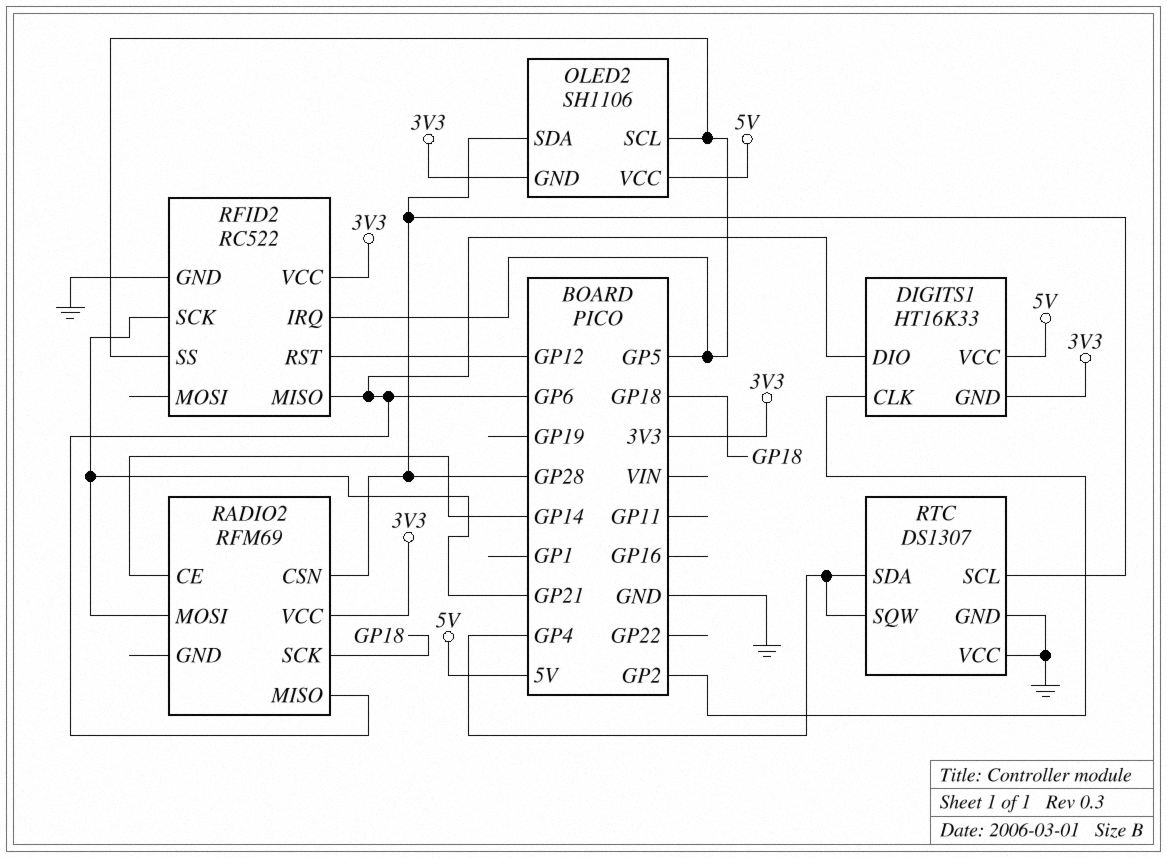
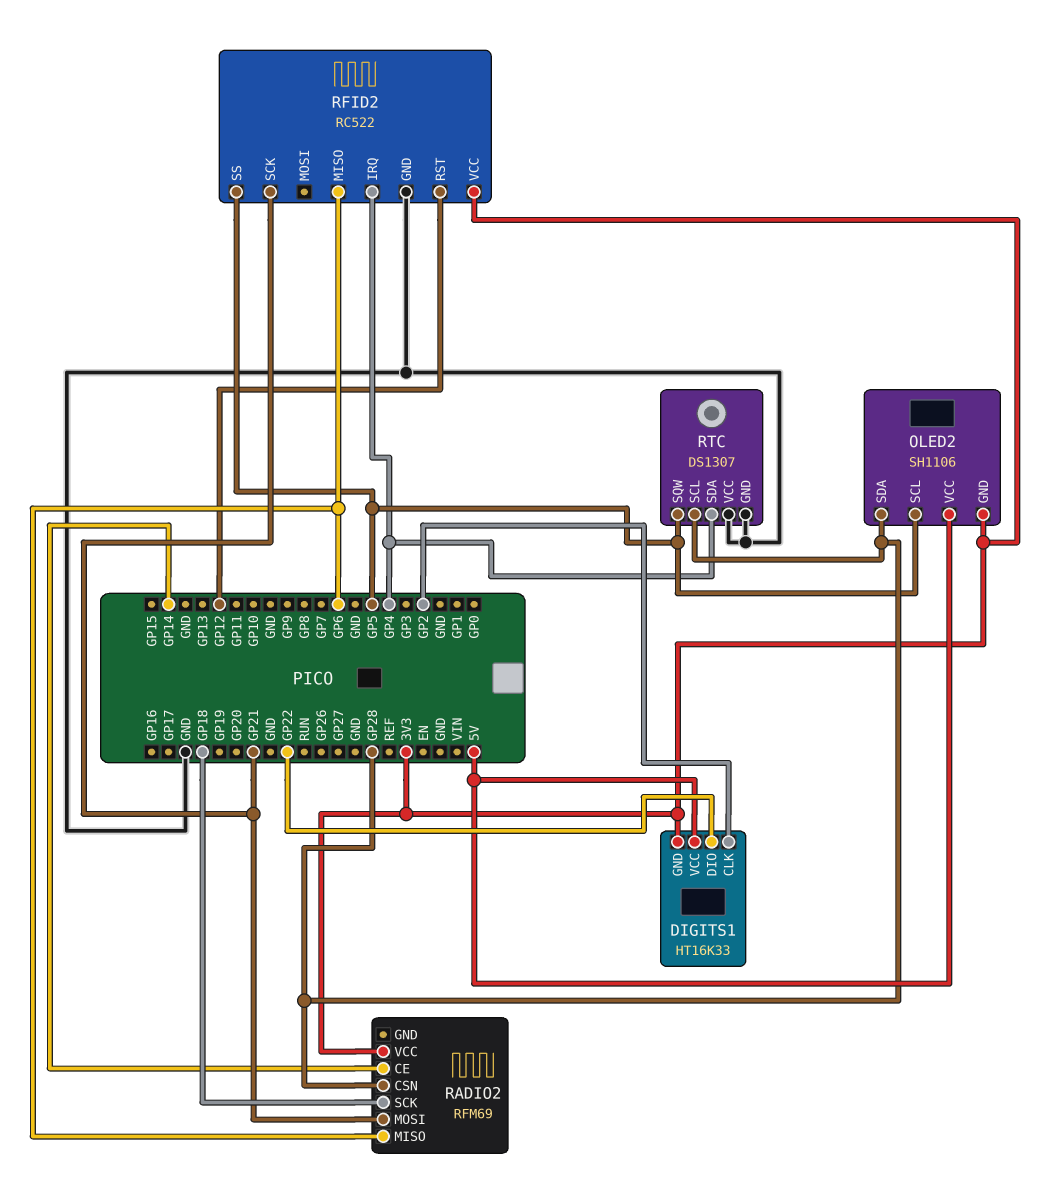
DIGITS1 pin DIO: GP6 -> GP22
RFID2 pin IRQ: GP5 -> GP4
RTC pin SQW: GP4 -> GP5

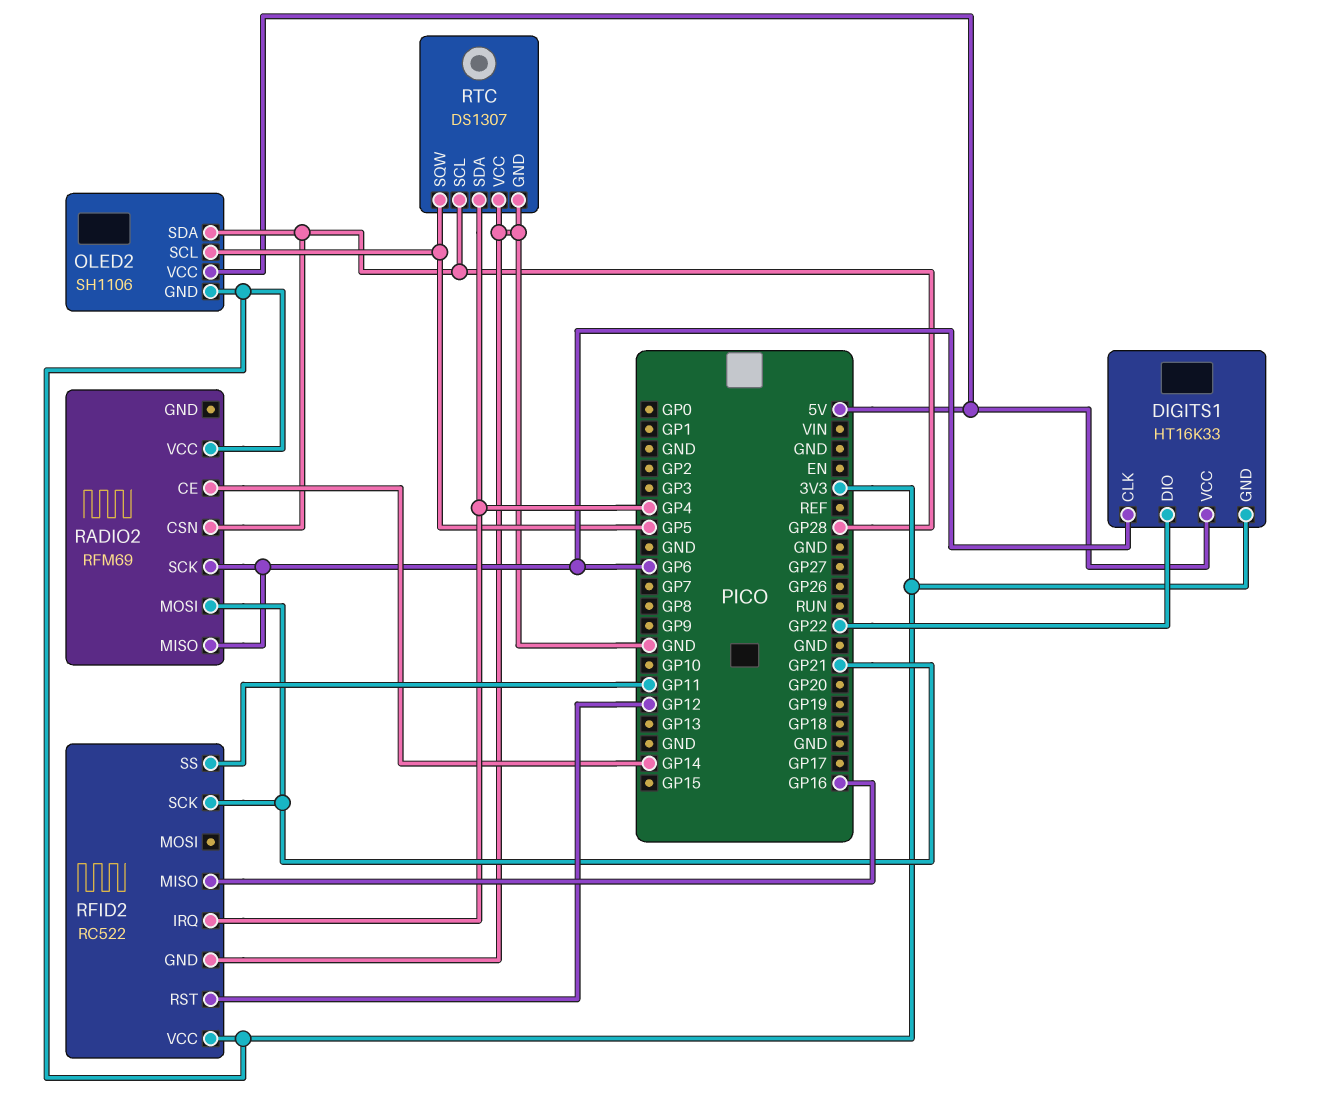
DIGITS1 pin CLK: GP2 -> GP6
RADIO2 pin SCK: GP18 -> GP6
RFID2 pin MISO: GP6 -> GP16
RFID2 pin SS: GP5 -> GP11

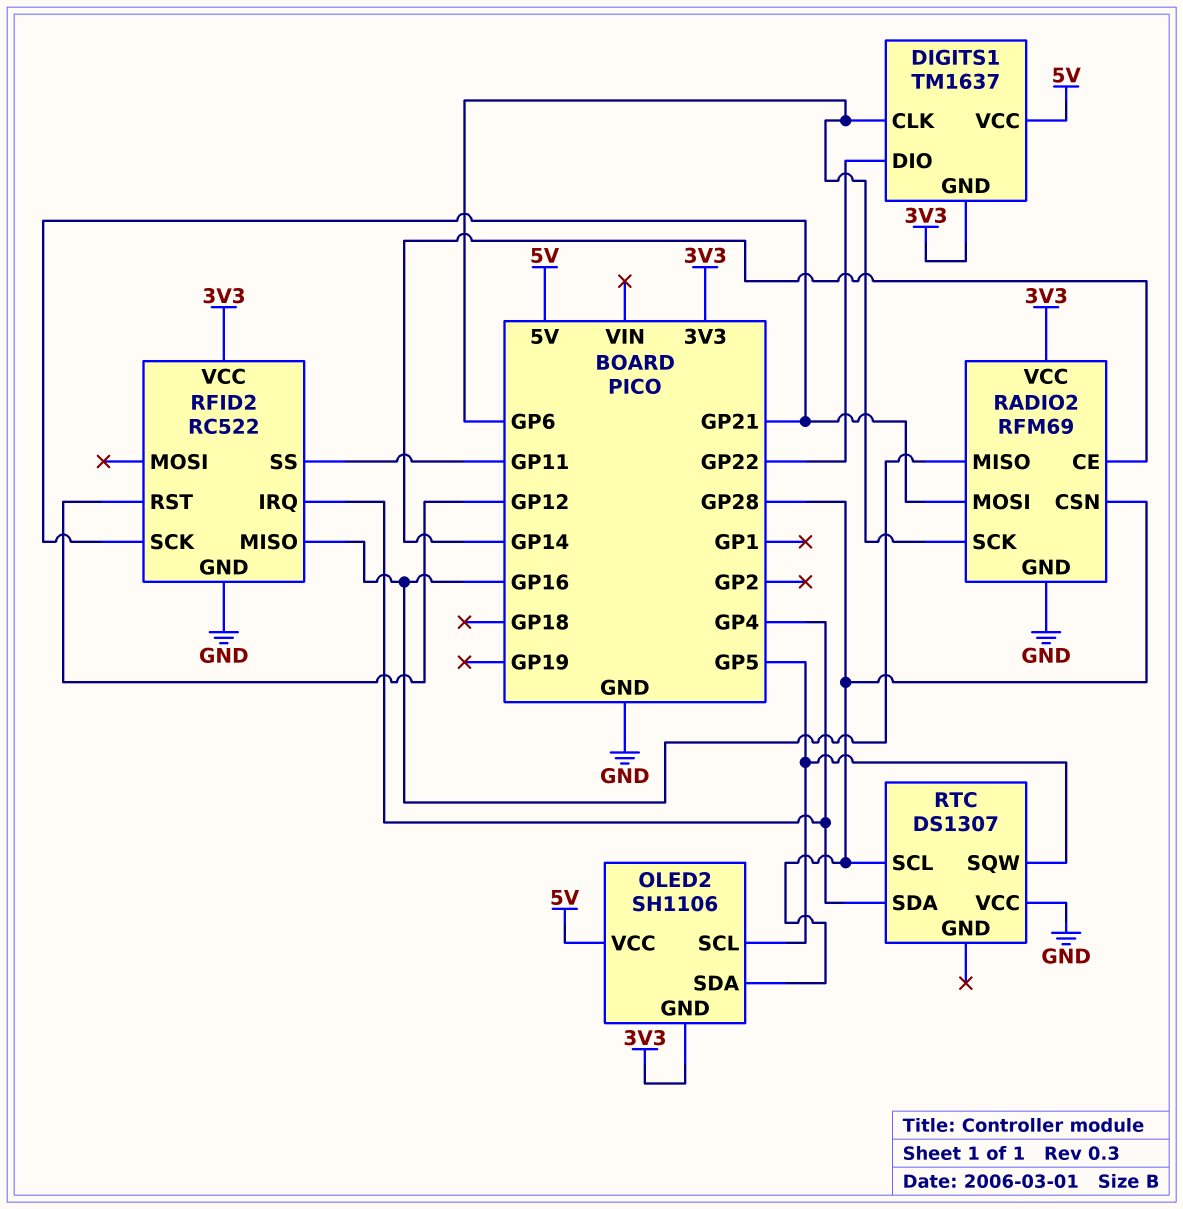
DIGITS1: HT16K33 -> TM1637
RADIO2 pin GND: none -> GND
RADIO2 pin MISO: GP6 -> GP16
RTC pin GND: GND -> none

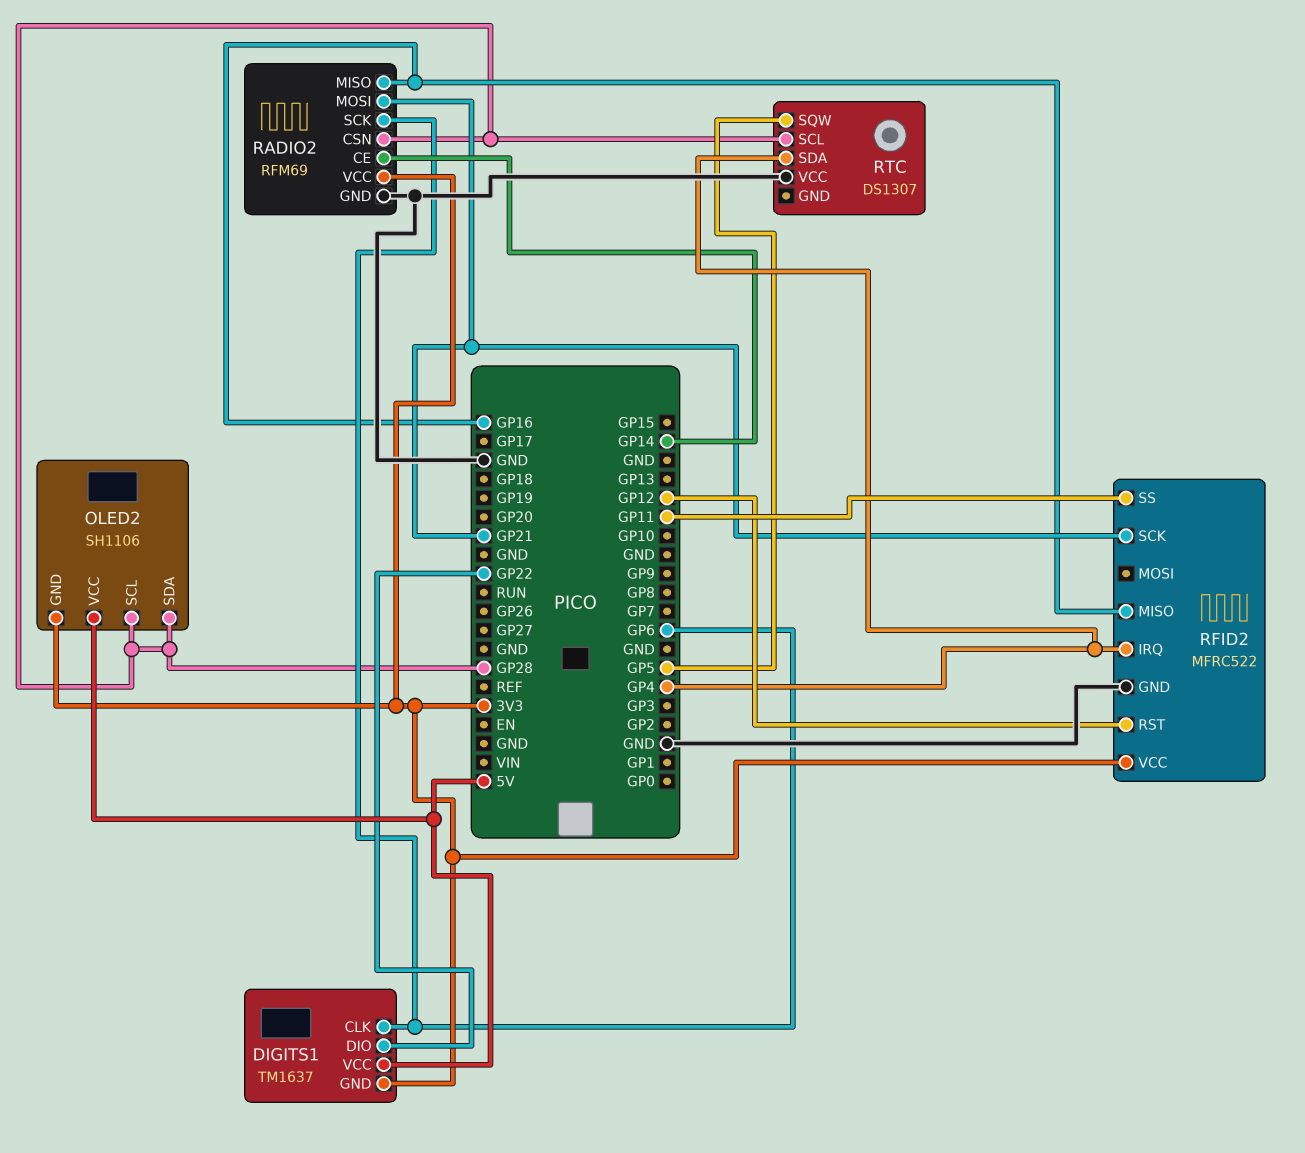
OLED2 pin SCL: GP5 -> GP28
RFID2: RC522 -> MFRC522

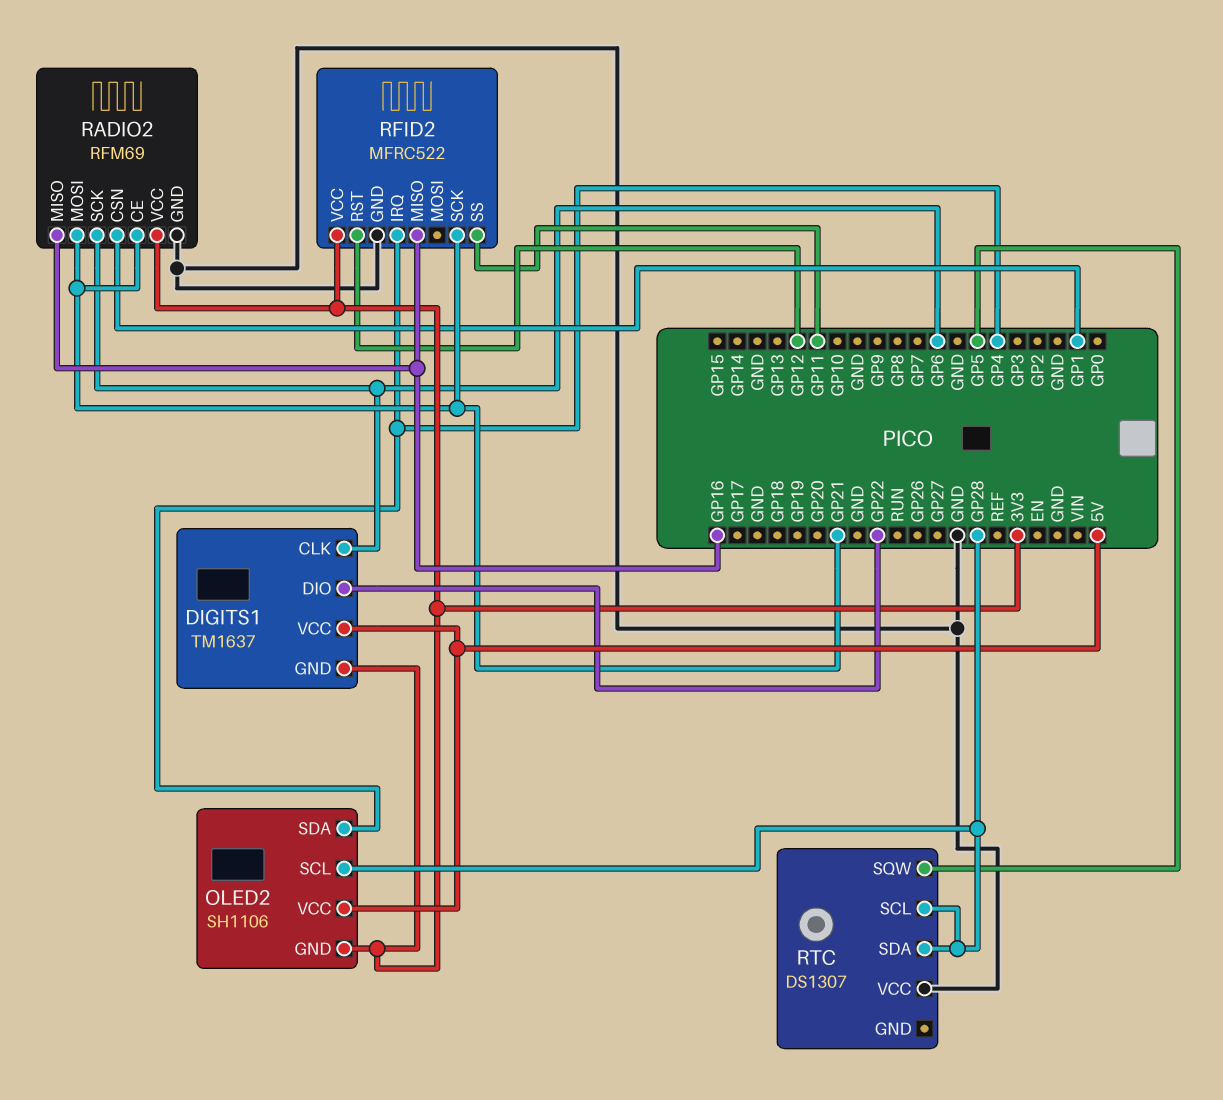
OLED2 pin SDA: GP28 -> GP4
RADIO2 pin CE: GP14 -> GP21
RADIO2 pin CSN: GP28 -> GP1
RTC pin SDA: GP4 -> GP28

